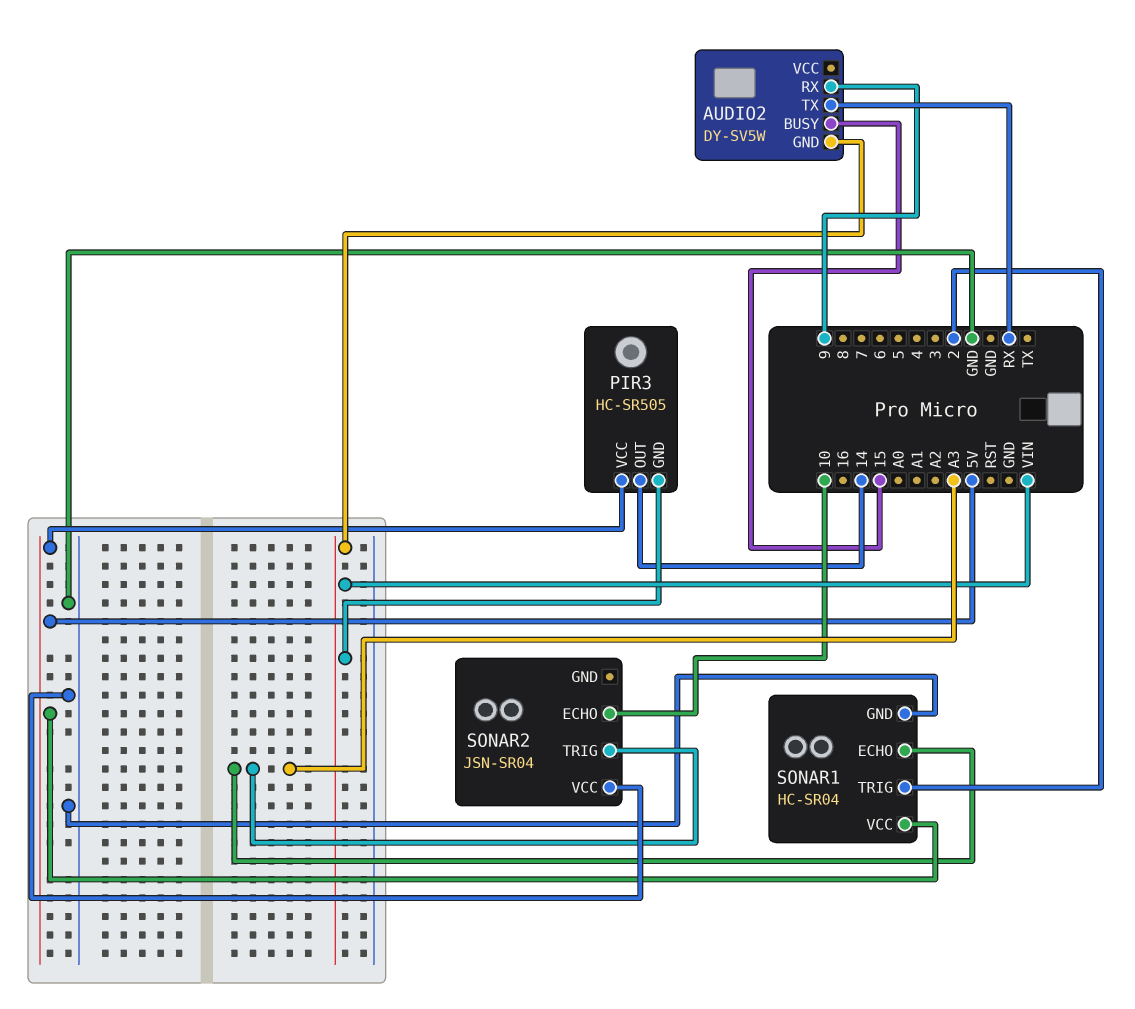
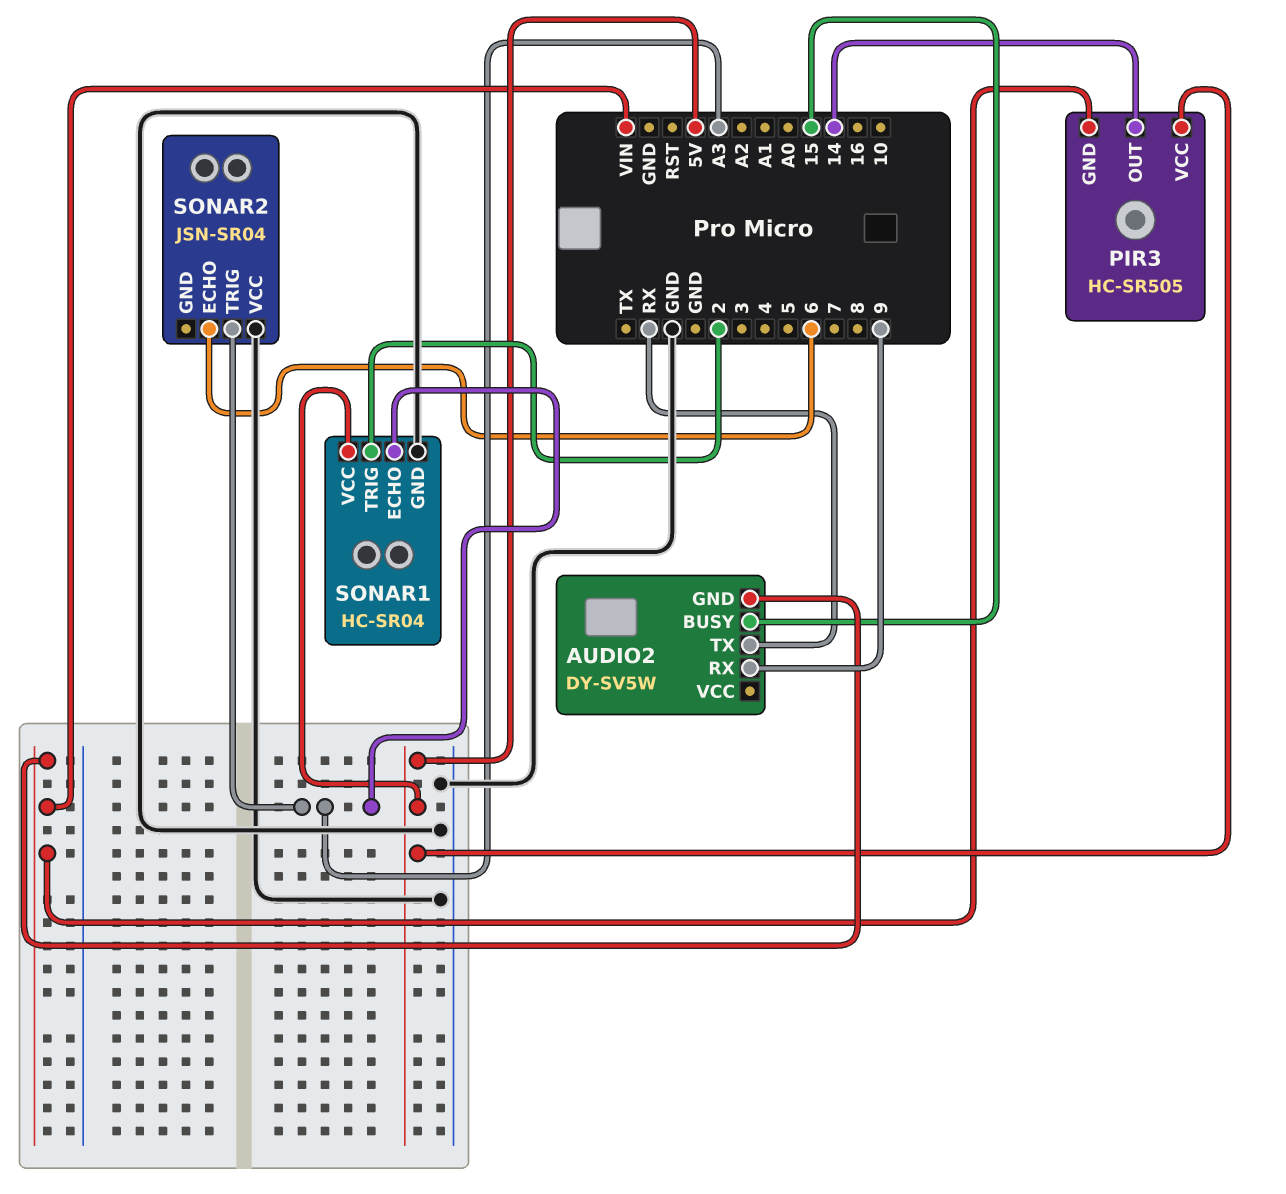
SONAR2 pin ECHO: 10 -> 6

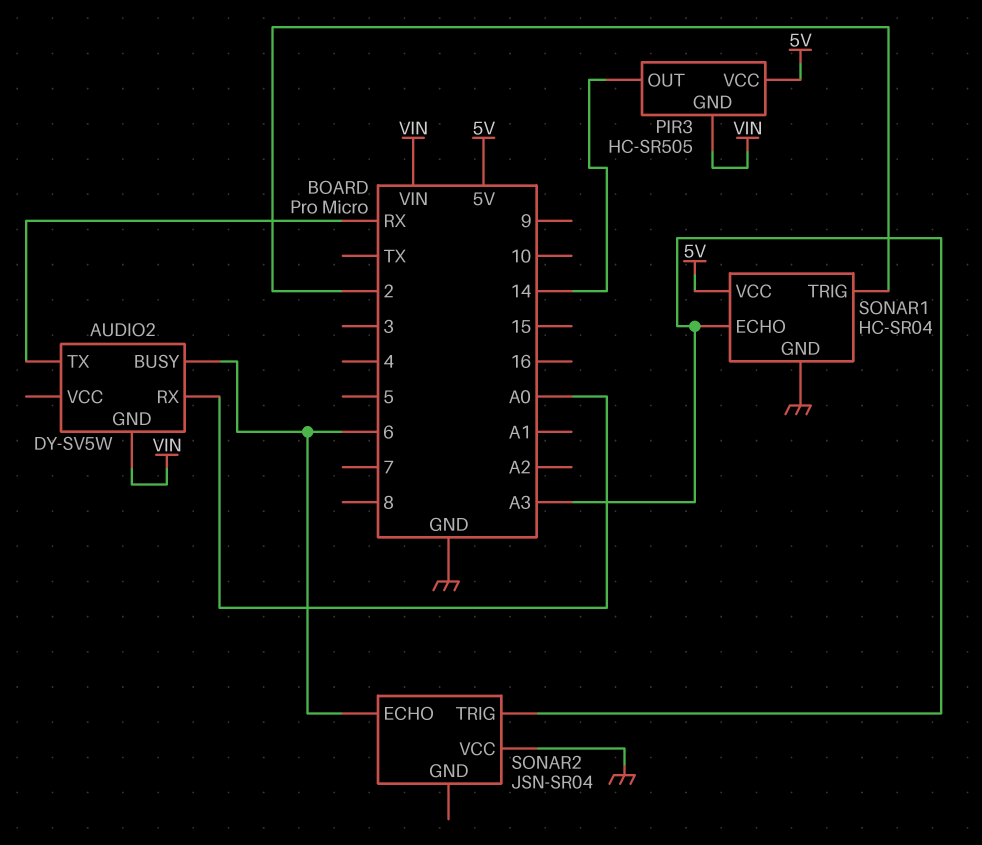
AUDIO2 pin BUSY: 15 -> 6
AUDIO2 pin RX: 9 -> A0

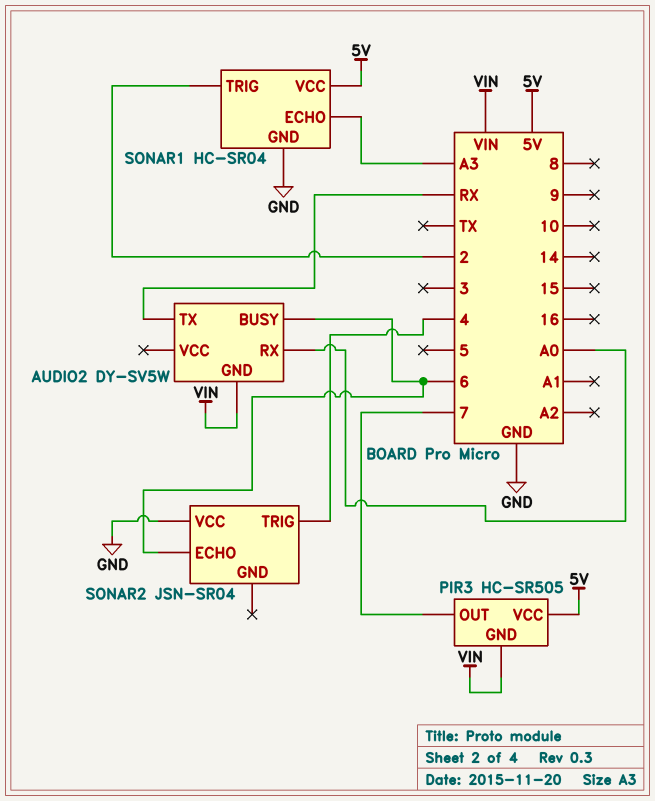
PIR3 pin OUT: 14 -> 7
SONAR2 pin TRIG: A3 -> 4

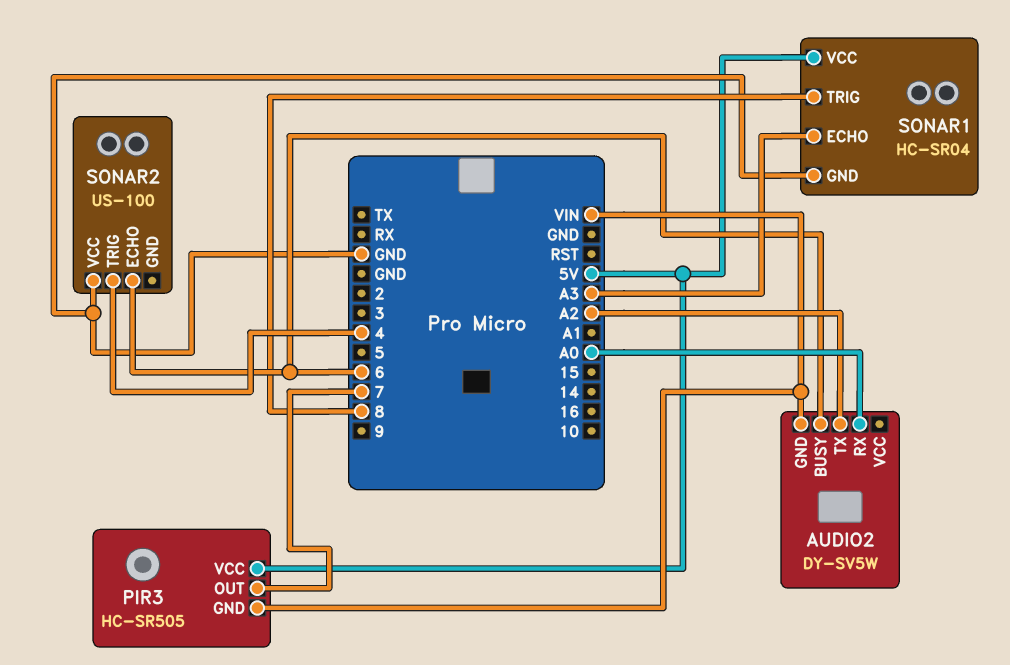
AUDIO2 pin TX: RX -> A2
SONAR1 pin TRIG: 2 -> 8
SONAR2: JSN-SR04 -> US-100

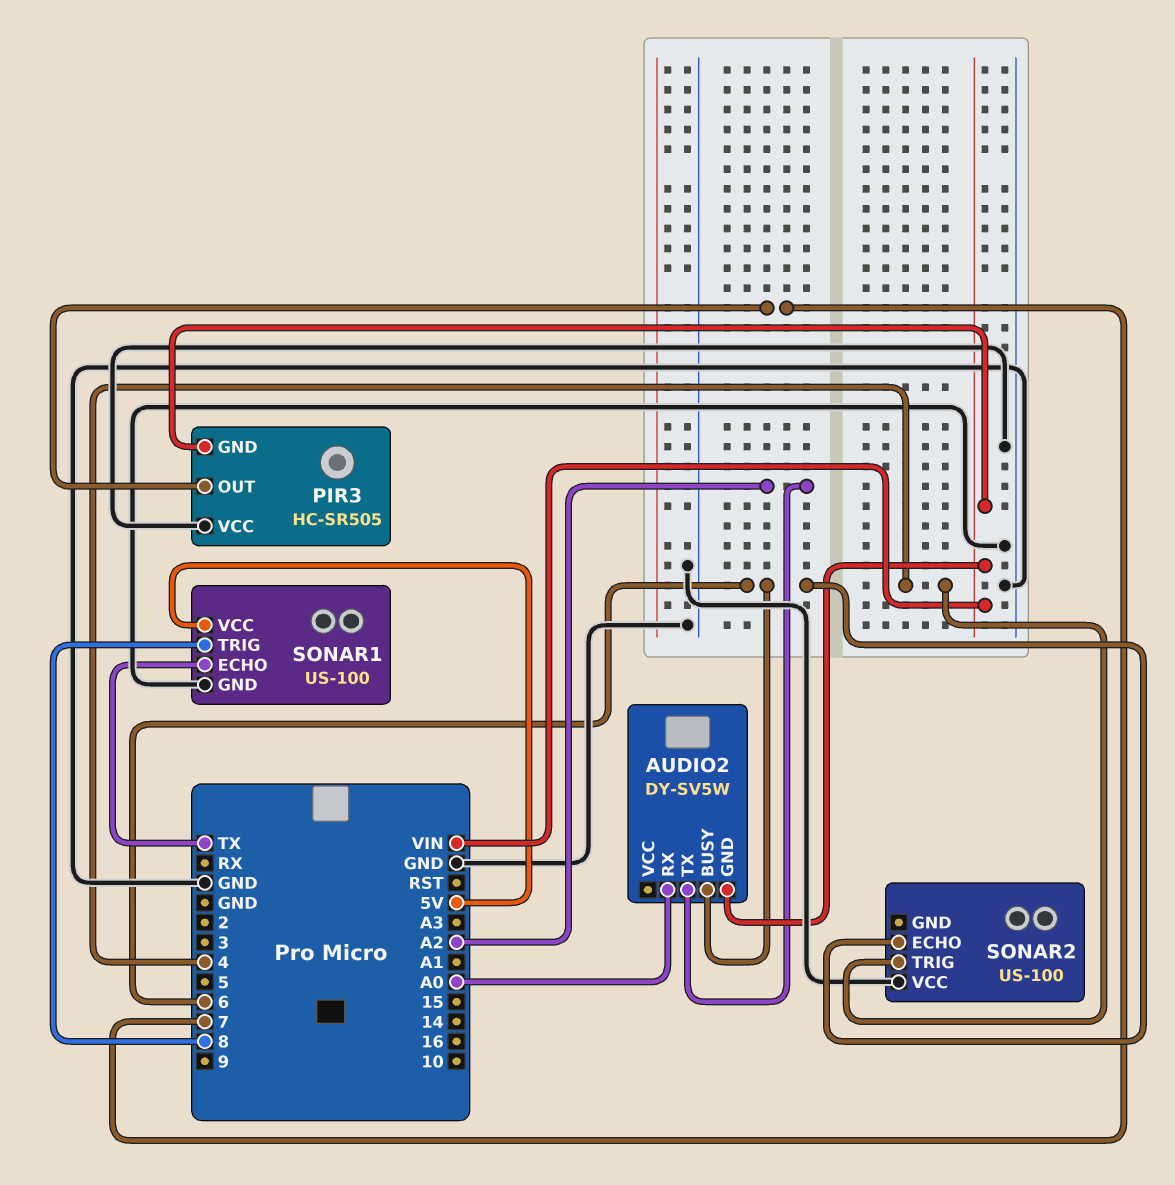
PIR3 pin VCC: 5V -> GND
SONAR1: HC-SR04 -> US-100
SONAR1 pin ECHO: A3 -> TX

